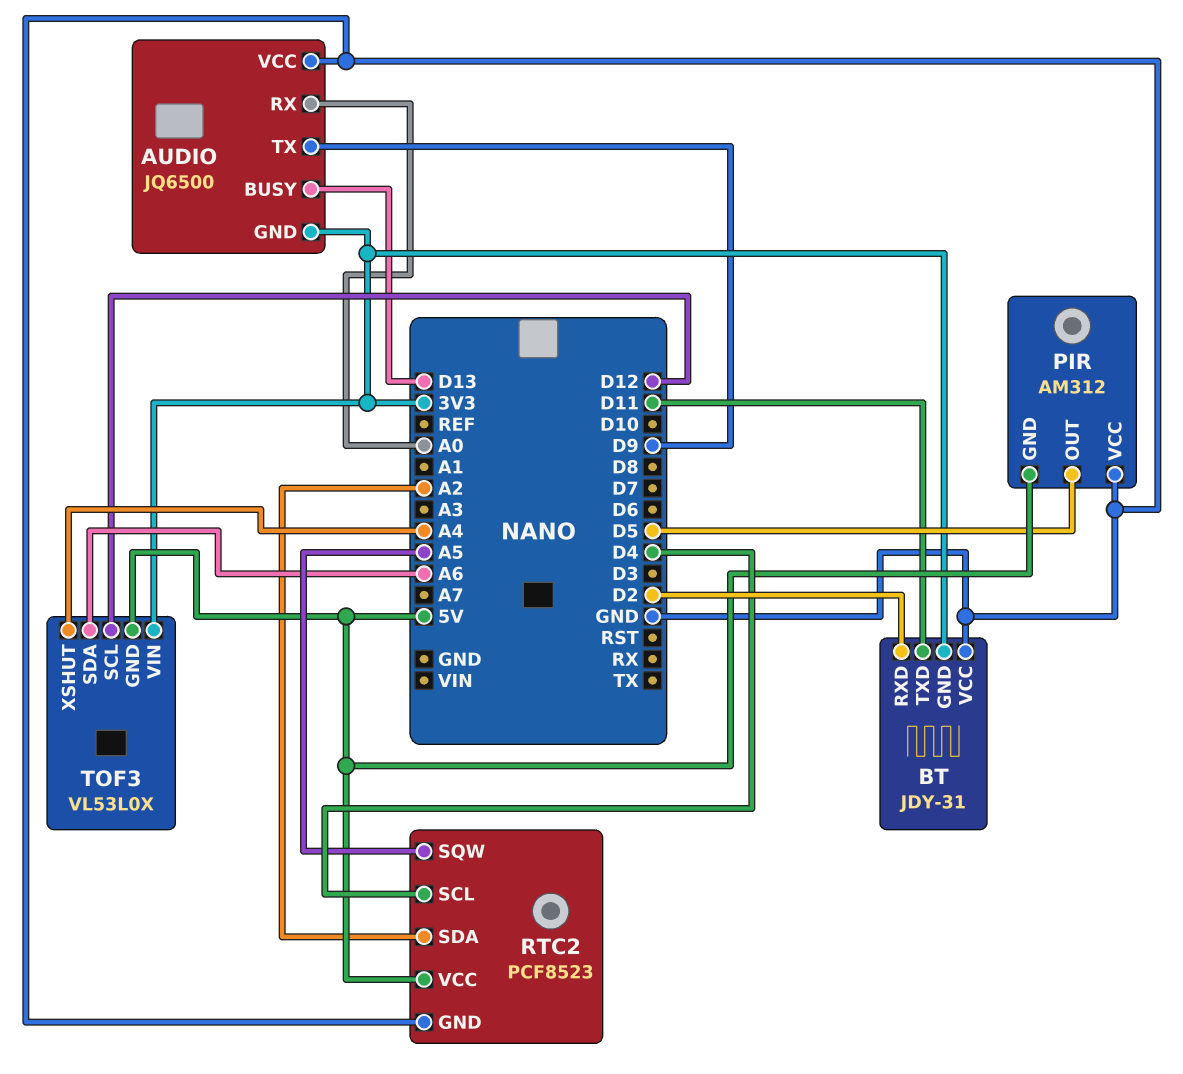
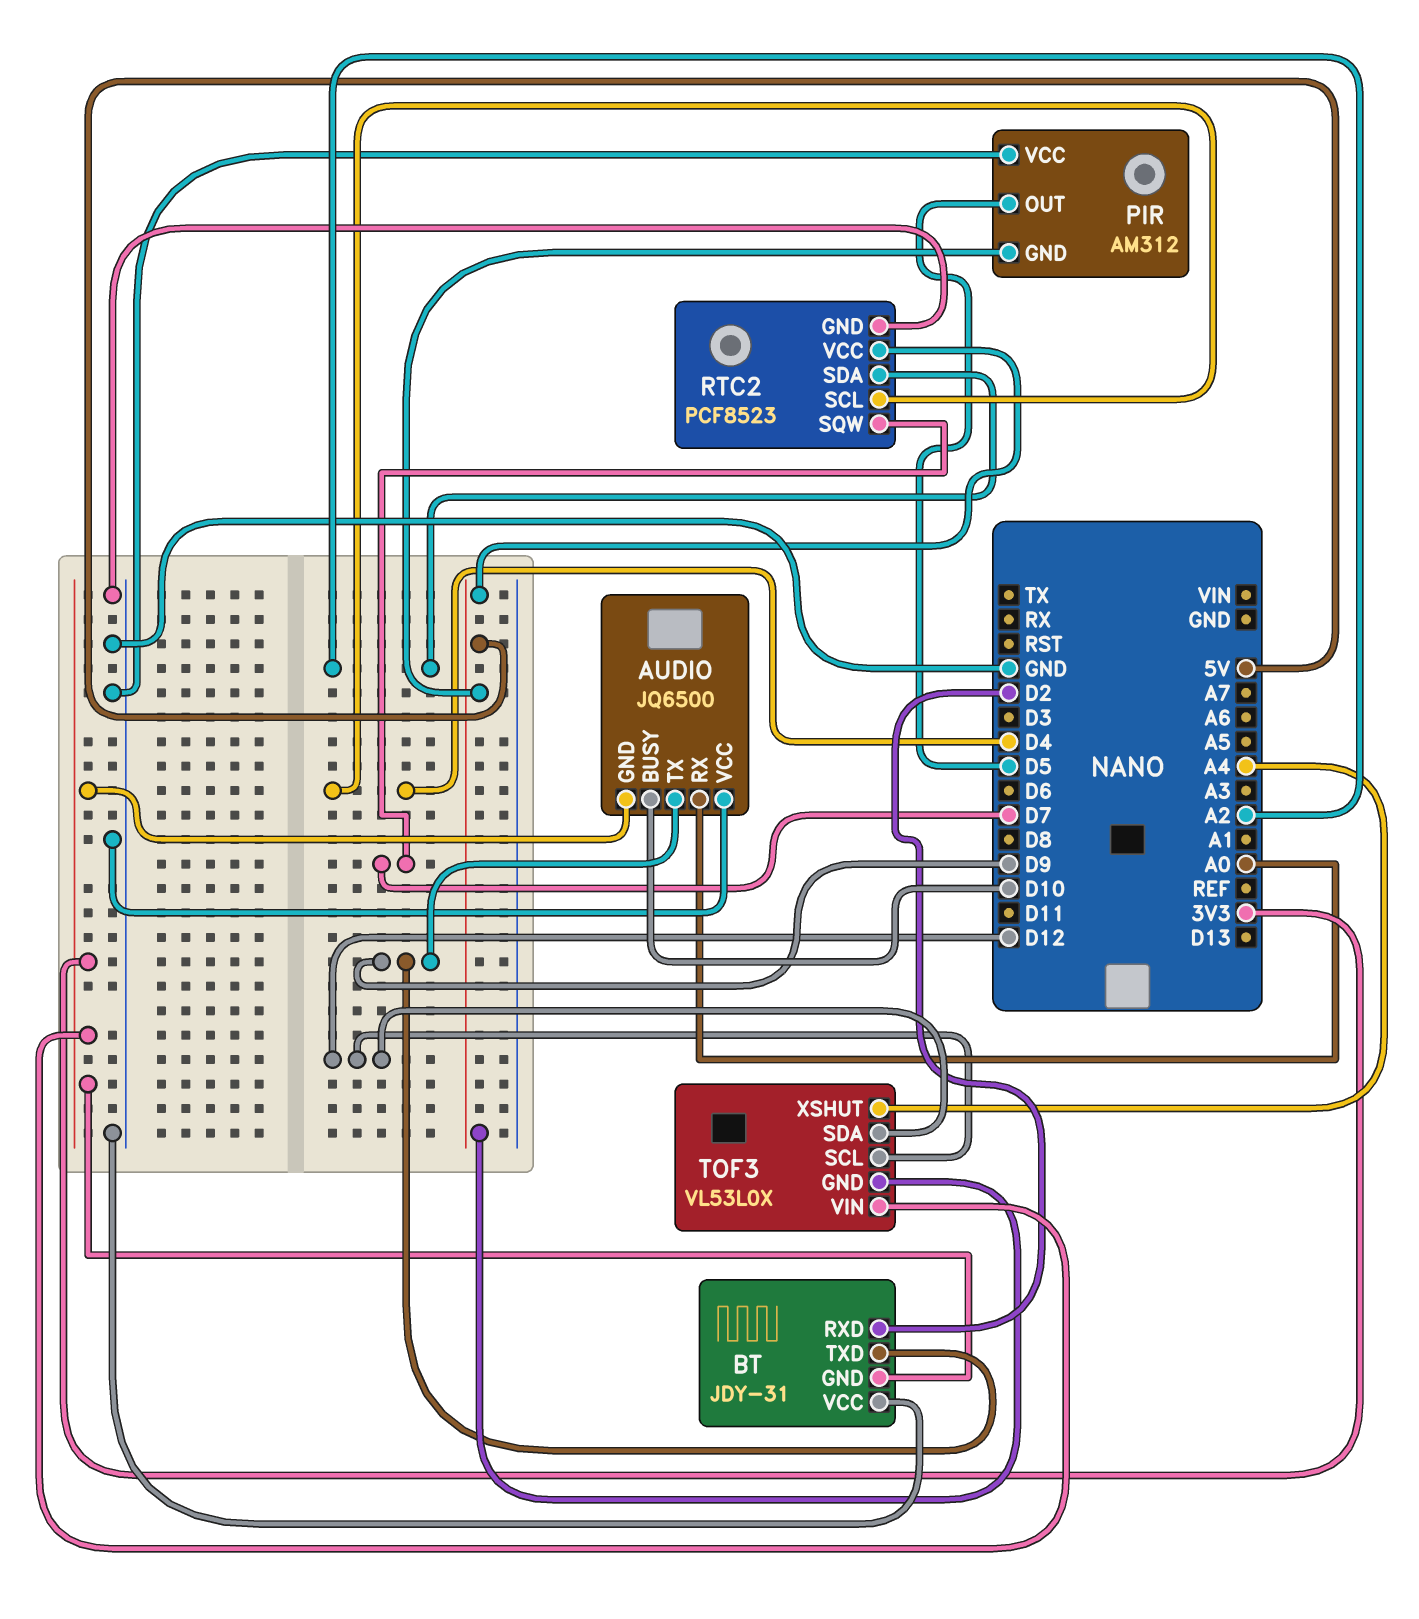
AUDIO pin BUSY: D13 -> D10
BT pin TXD: D11 -> D9
RTC2 pin SQW: A5 -> D7
TOF3 pin SDA: A6 -> D12

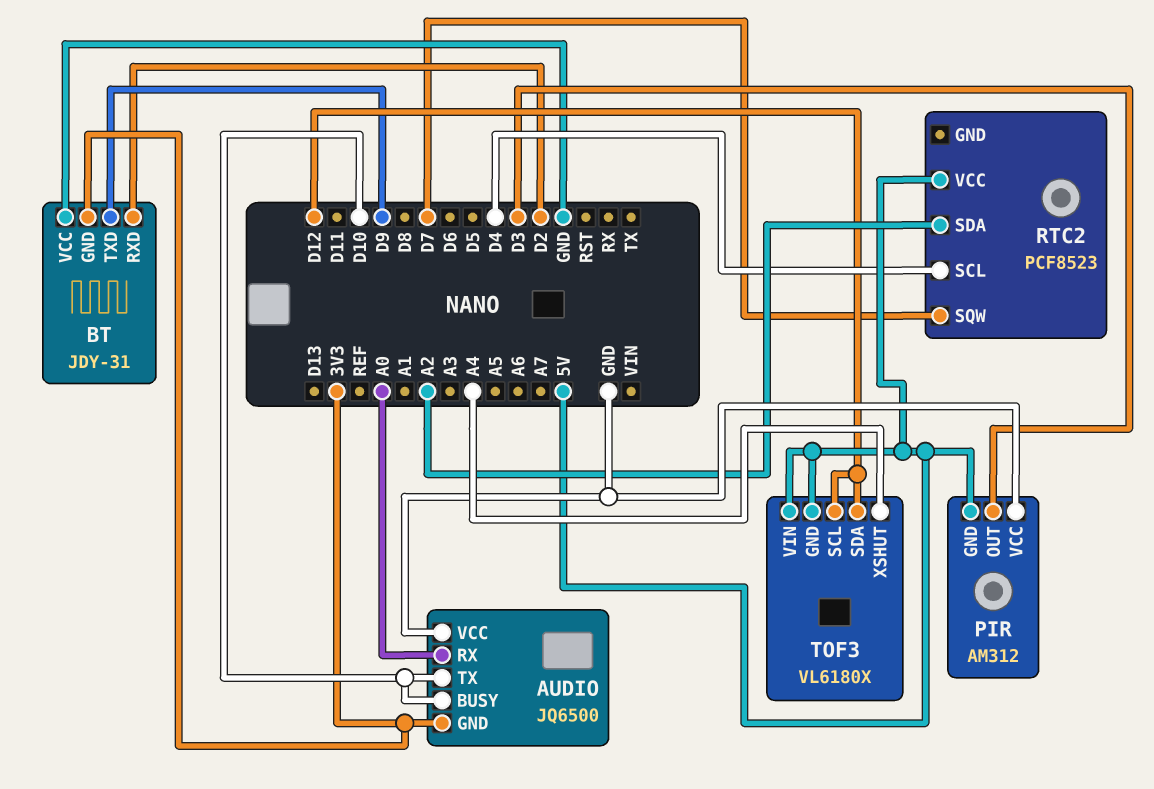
AUDIO pin TX: D9 -> D10
PIR pin OUT: D5 -> D3
RTC2 pin GND: GND -> none
TOF3: VL53L0X -> VL6180X
TOF3 pin VIN: 3V3 -> 5V

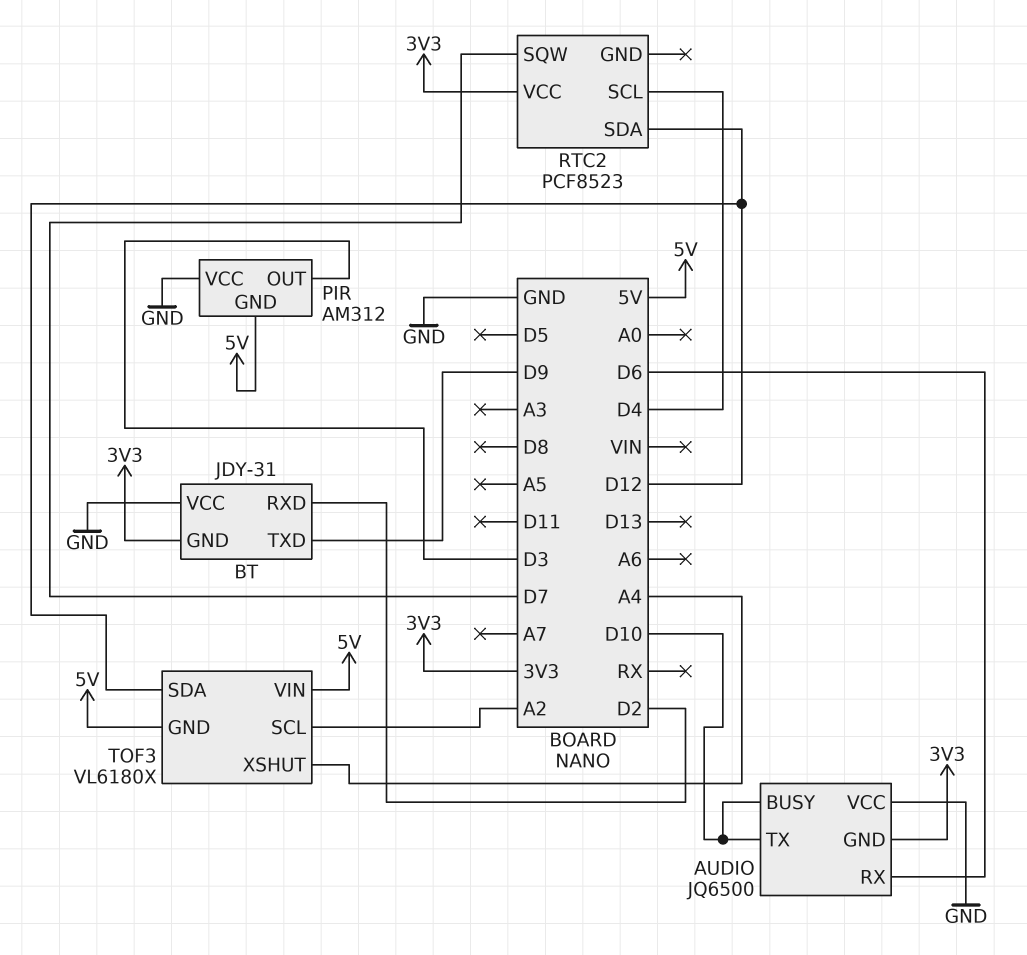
AUDIO pin RX: A0 -> D6
RTC2 pin SDA: A2 -> D12
RTC2 pin VCC: 5V -> 3V3
TOF3 pin SCL: D12 -> A2

